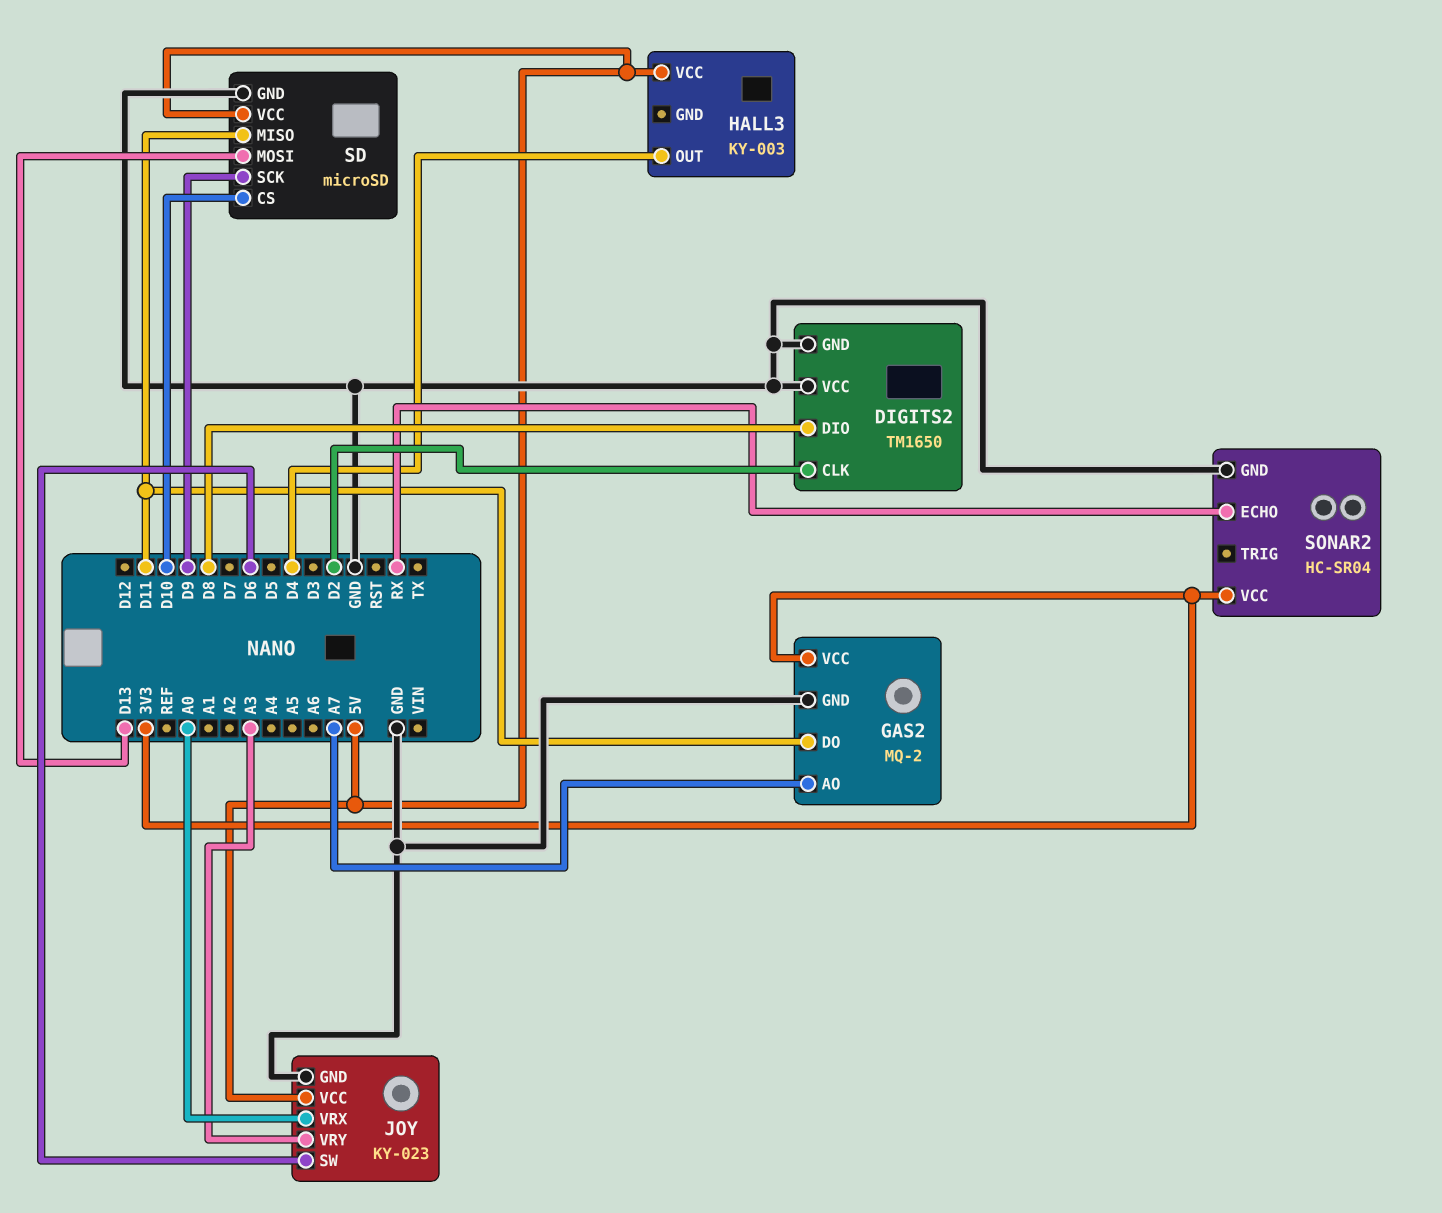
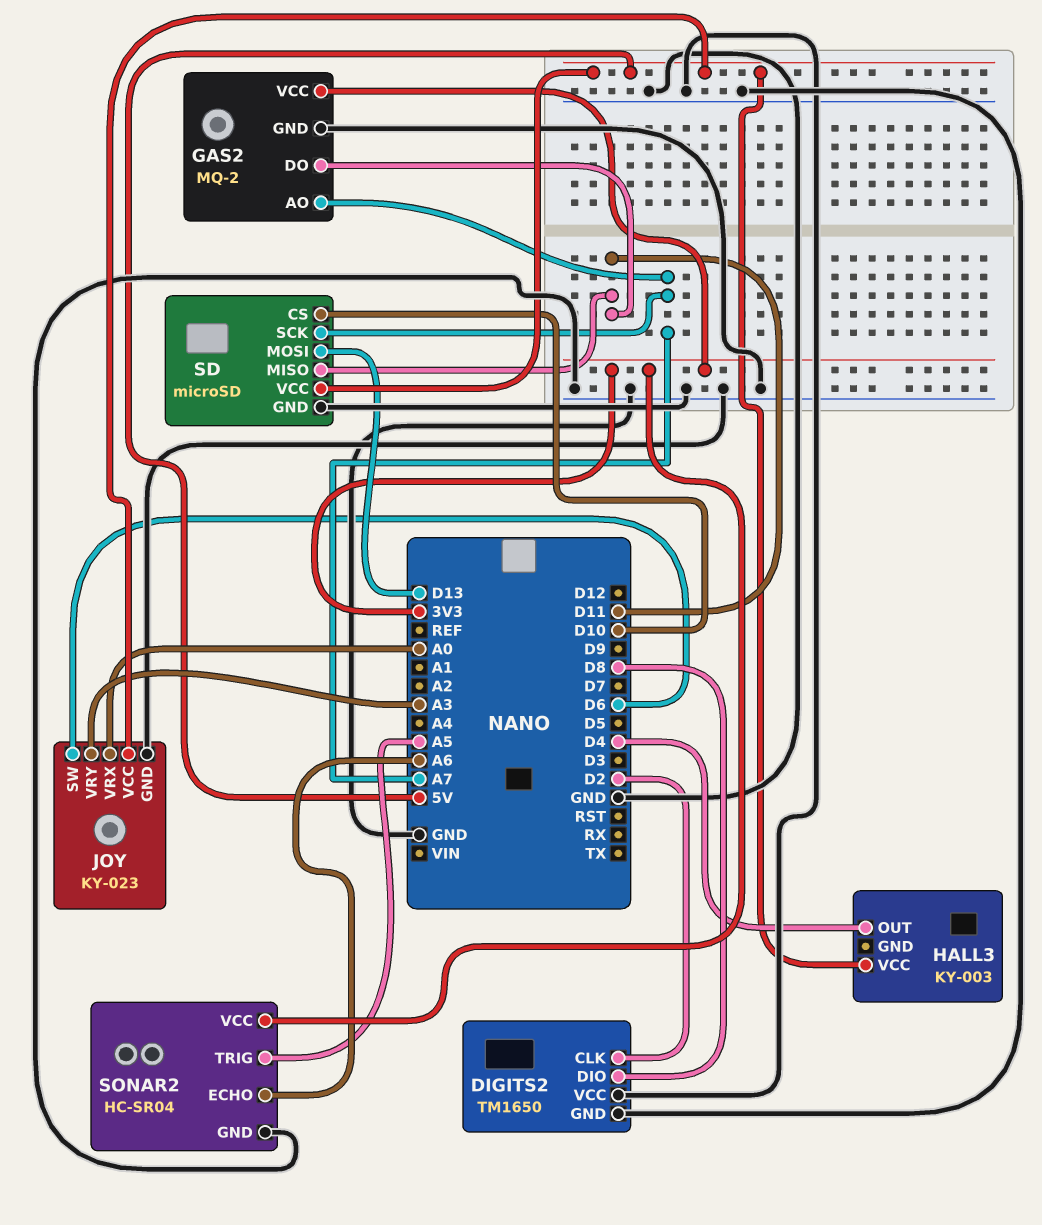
SD pin SCK: D9 -> A7
SONAR2 pin ECHO: RX -> A6
SONAR2 pin TRIG: none -> A5

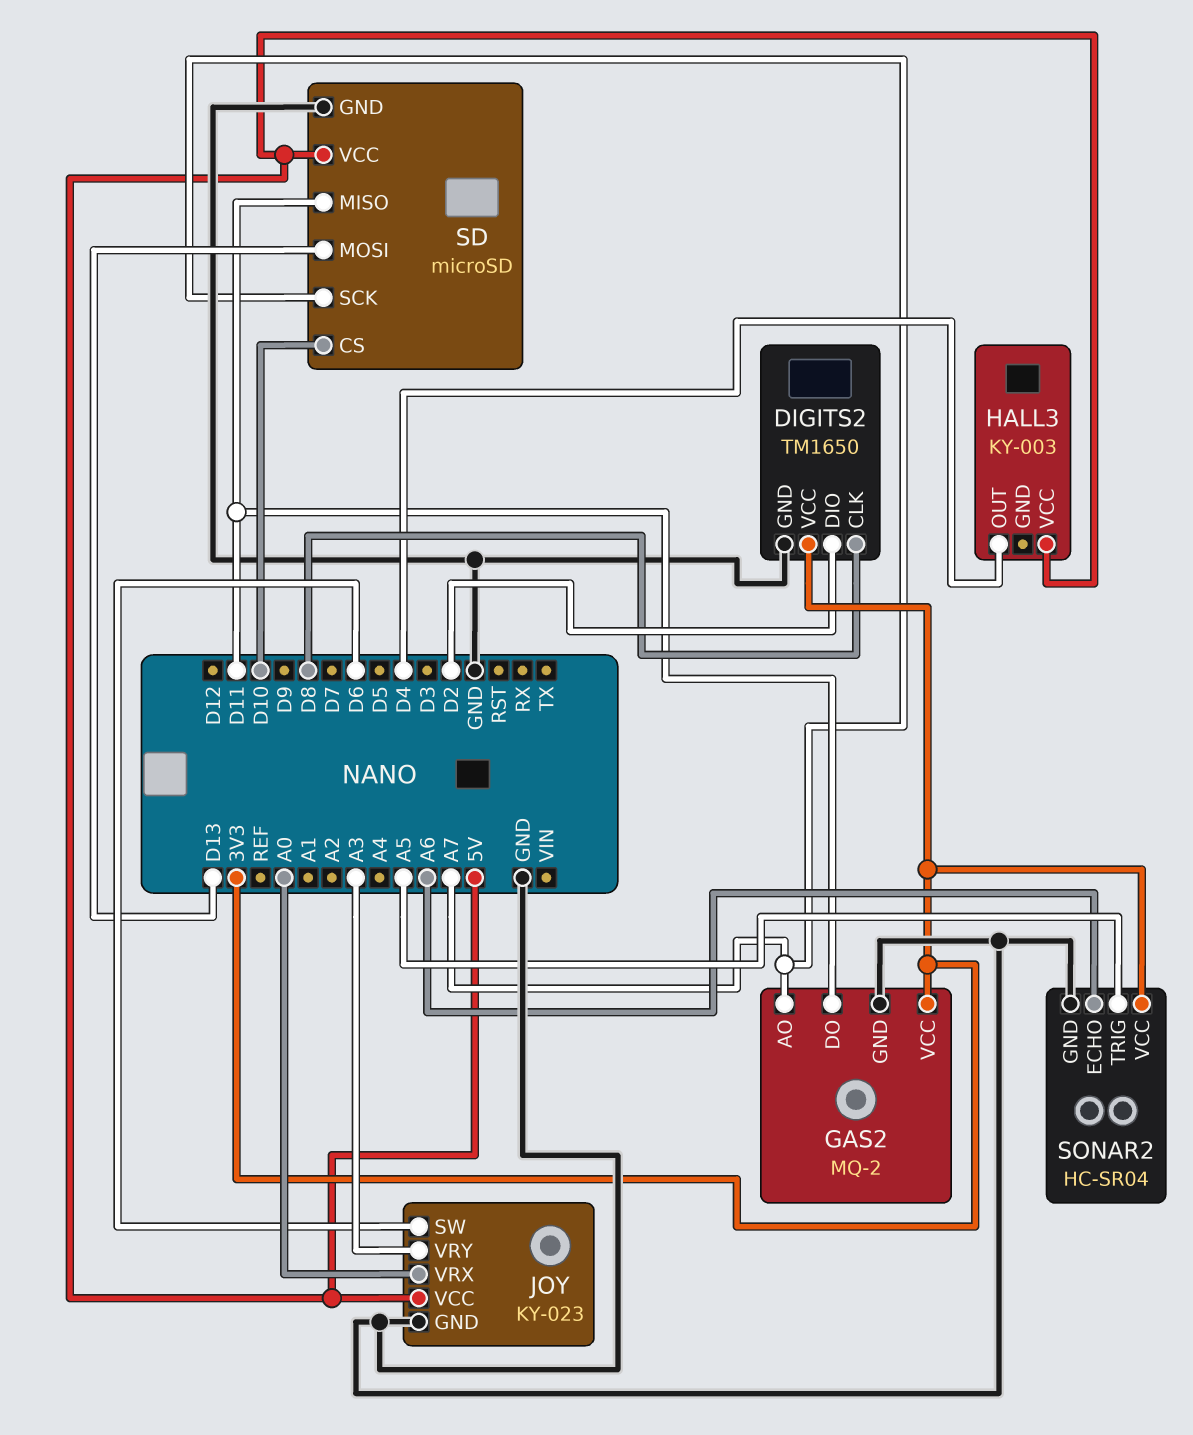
DIGITS2 pin CLK: D2 -> D8
DIGITS2 pin DIO: D8 -> D2
DIGITS2 pin VCC: GND -> 3V3

